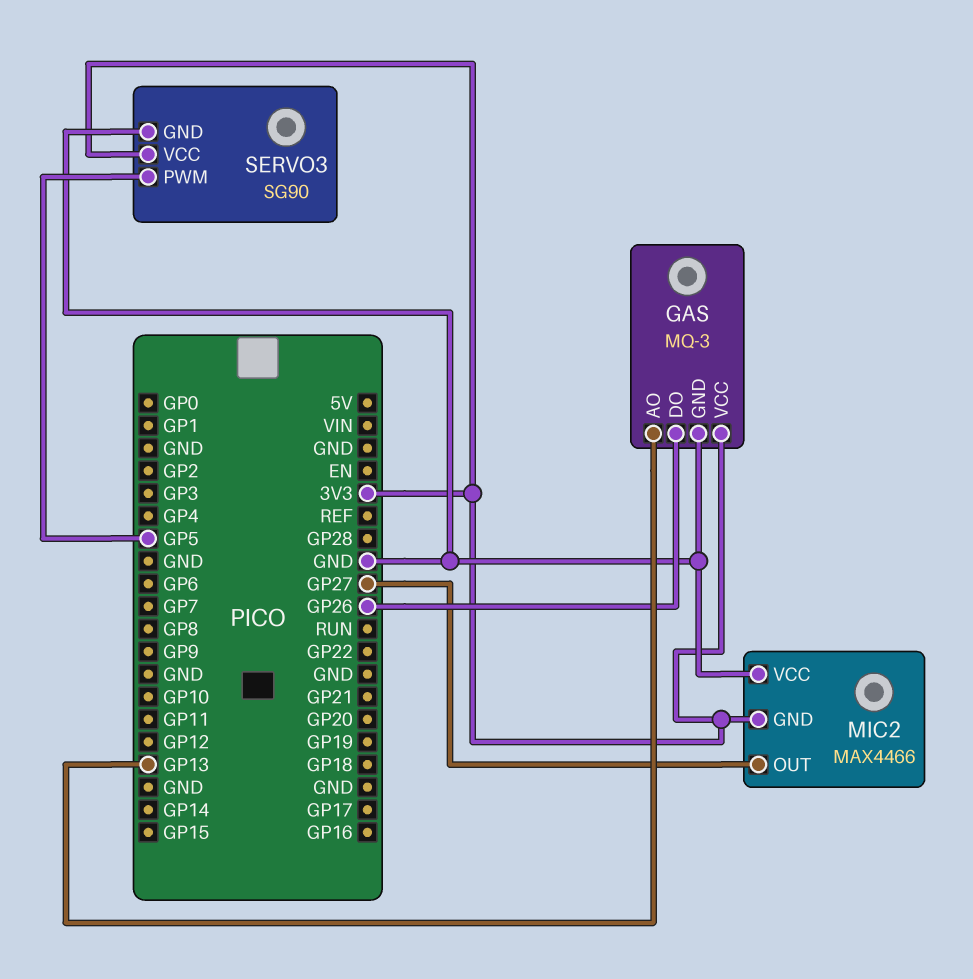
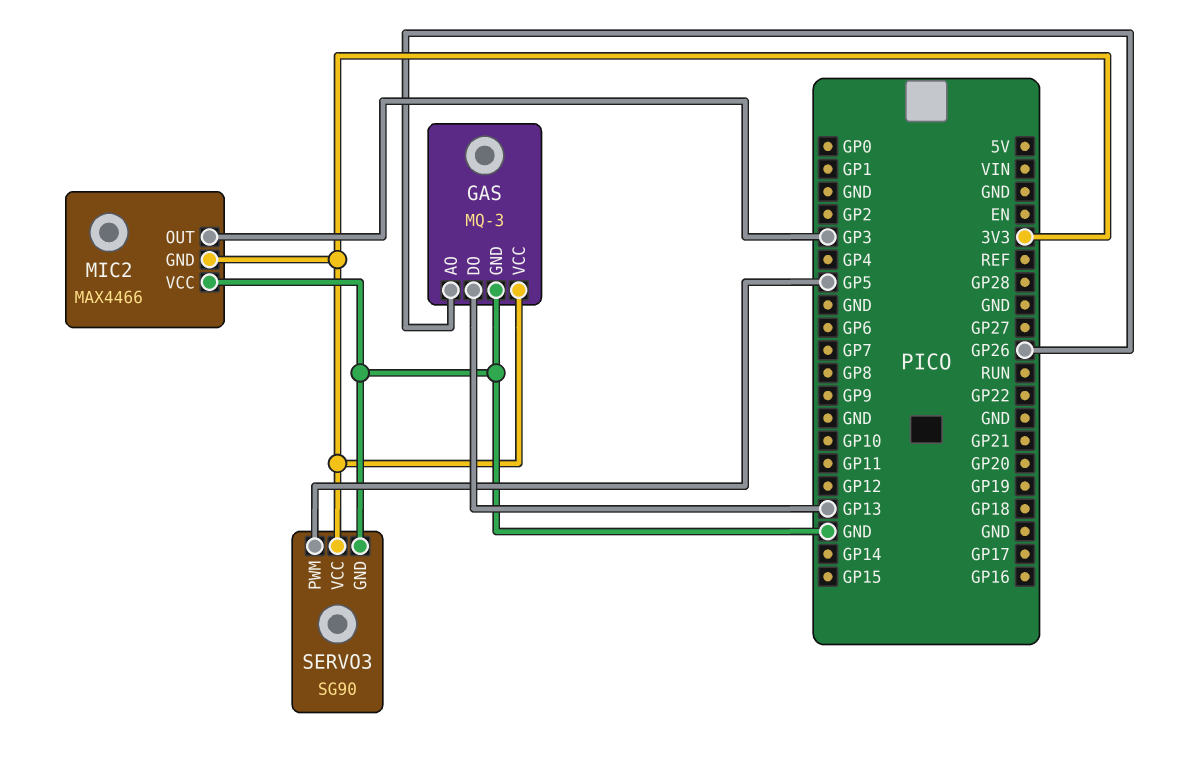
GAS pin AO: GP13 -> GP26
GAS pin DO: GP26 -> GP13
MIC2 pin OUT: GP27 -> GP3

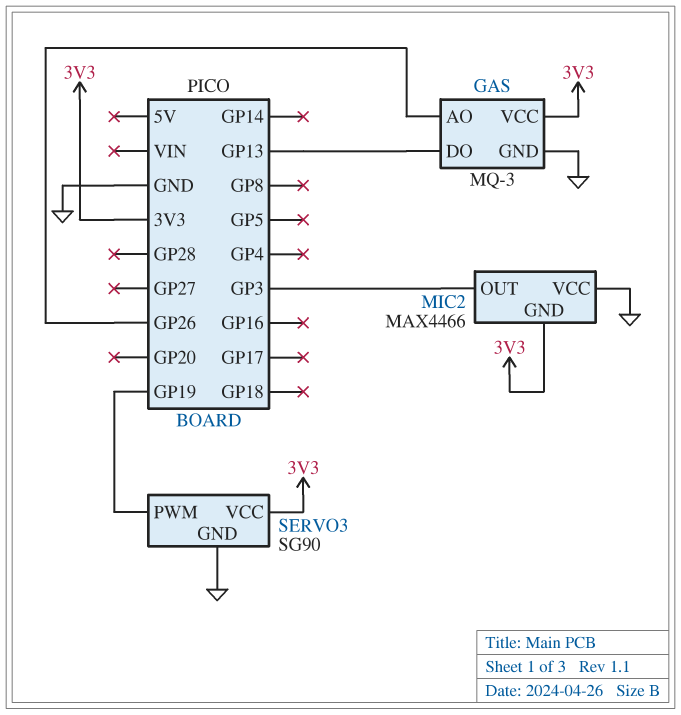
SERVO3 pin PWM: GP5 -> GP19

